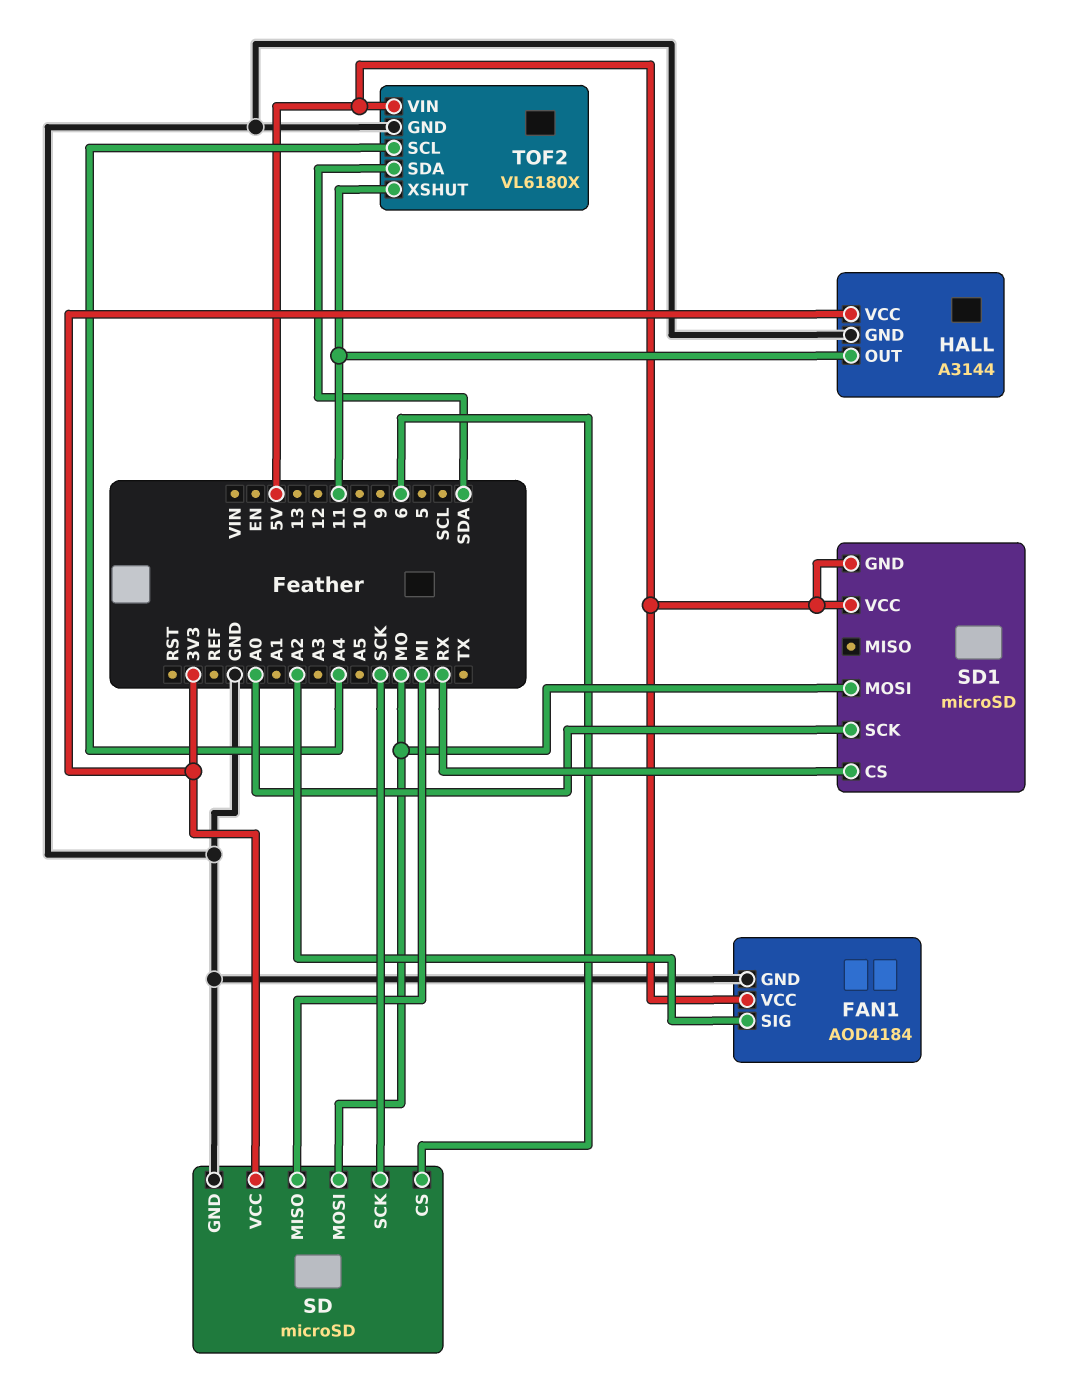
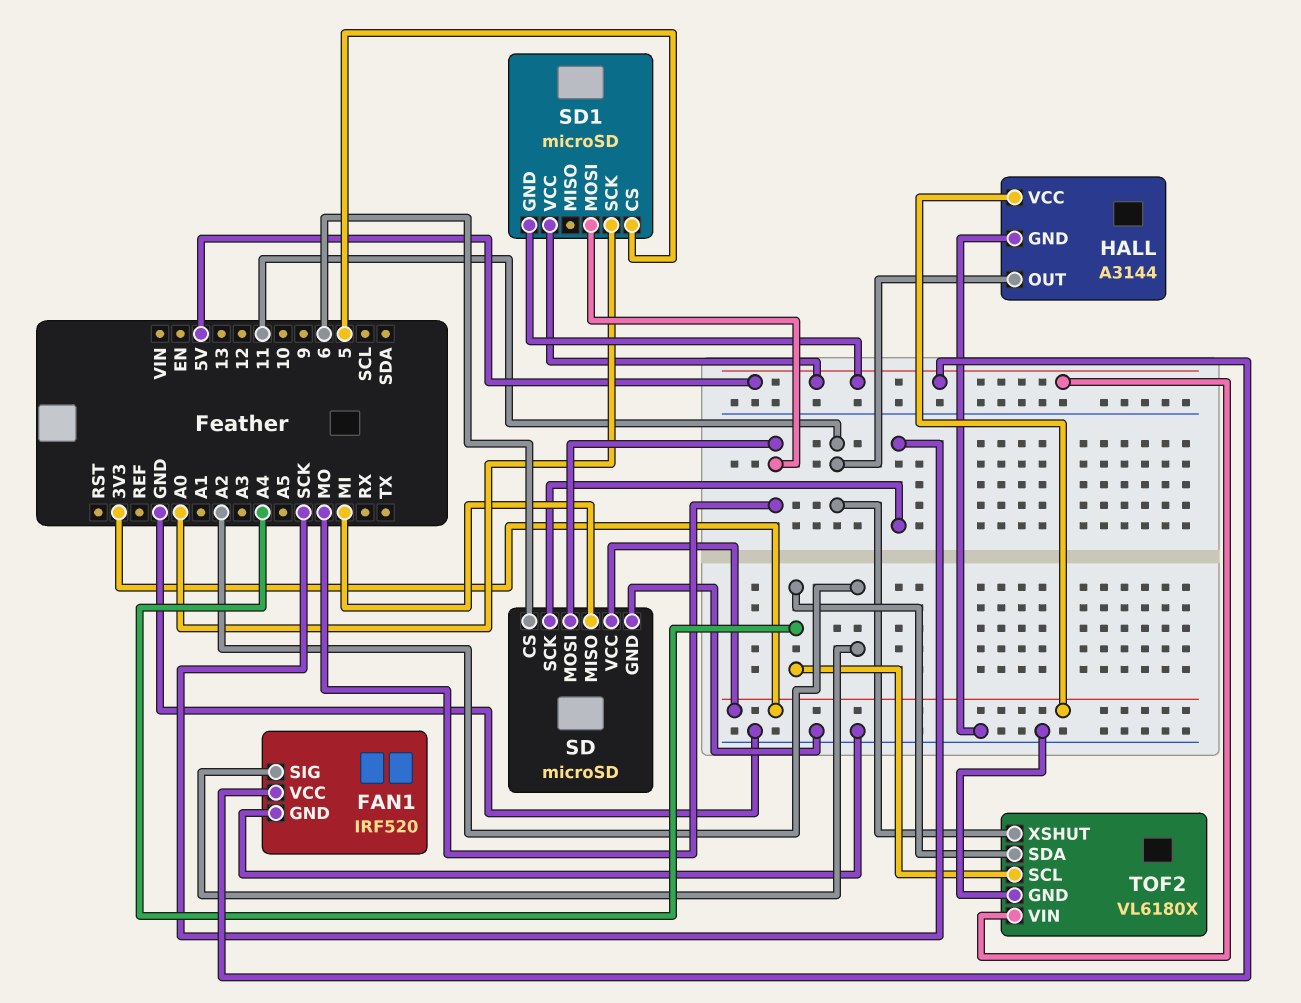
FAN1: AOD4184 -> IRF520
SD1 pin CS: RX -> 5
TOF2 pin SDA: SDA -> A4

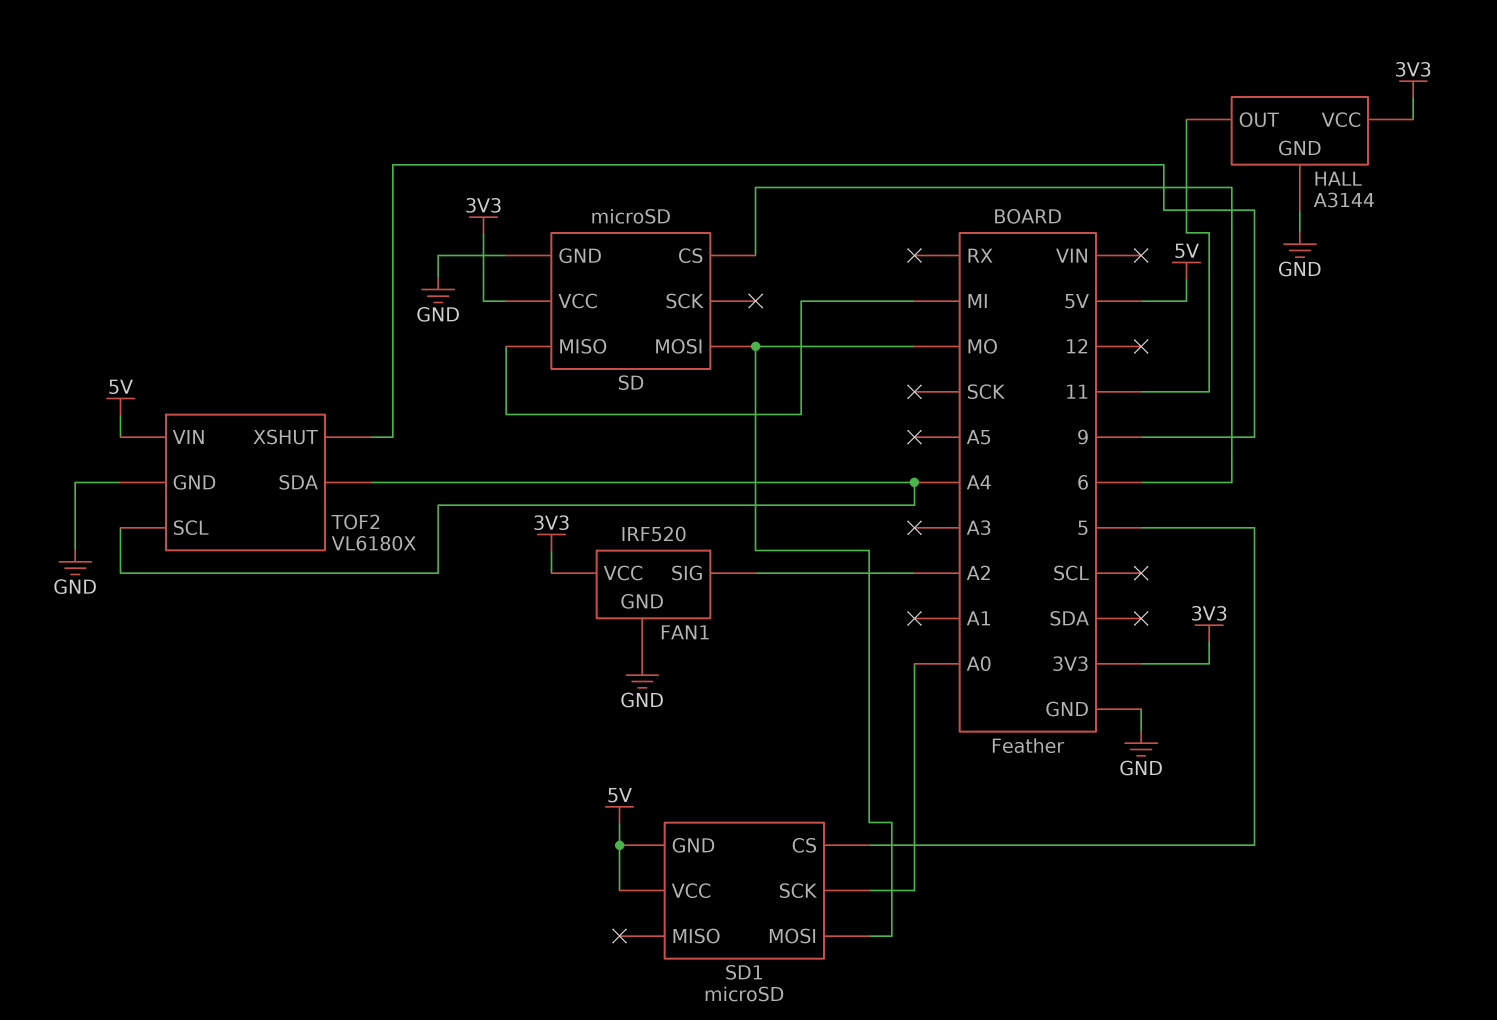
FAN1 pin VCC: 5V -> 3V3
SD pin SCK: SCK -> none
TOF2 pin XSHUT: 11 -> 9

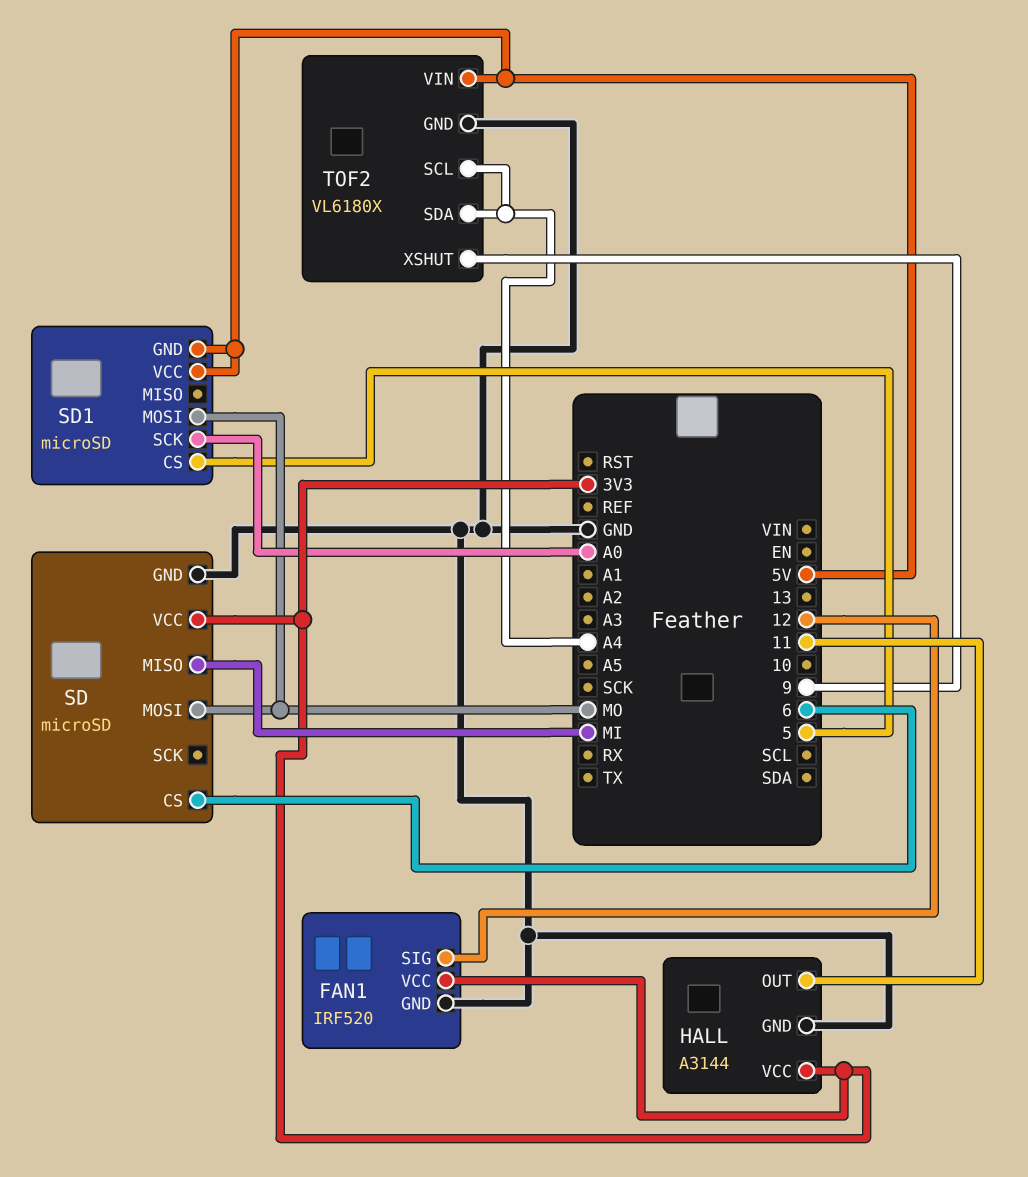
FAN1 pin SIG: A2 -> 12

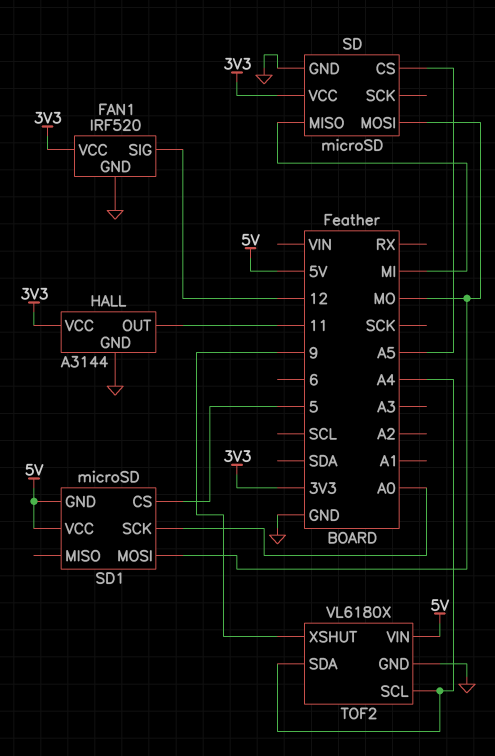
SD pin CS: 6 -> A5

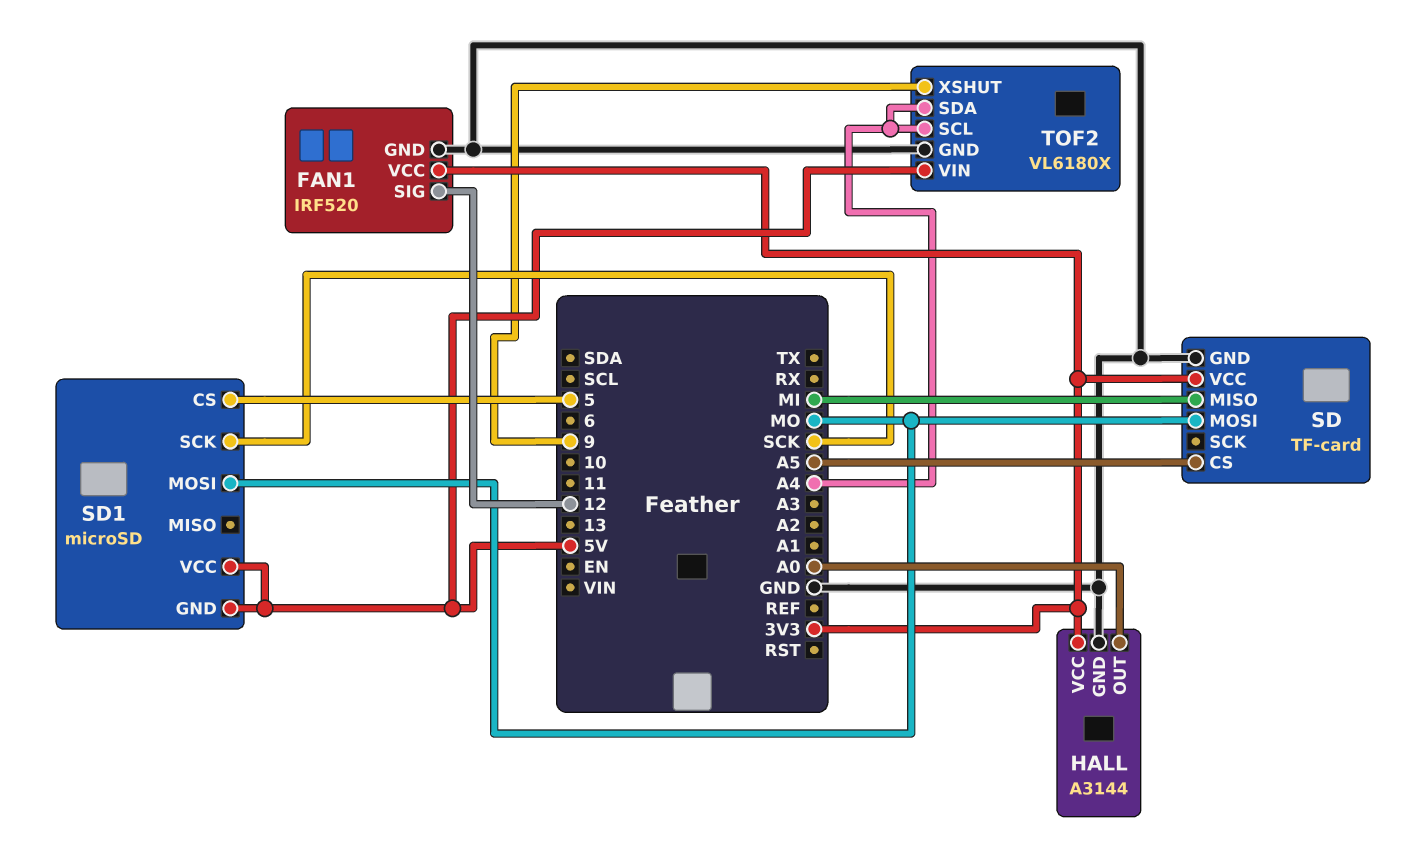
HALL pin OUT: 11 -> A0
SD: microSD -> TF-card
SD1 pin SCK: A0 -> SCK

